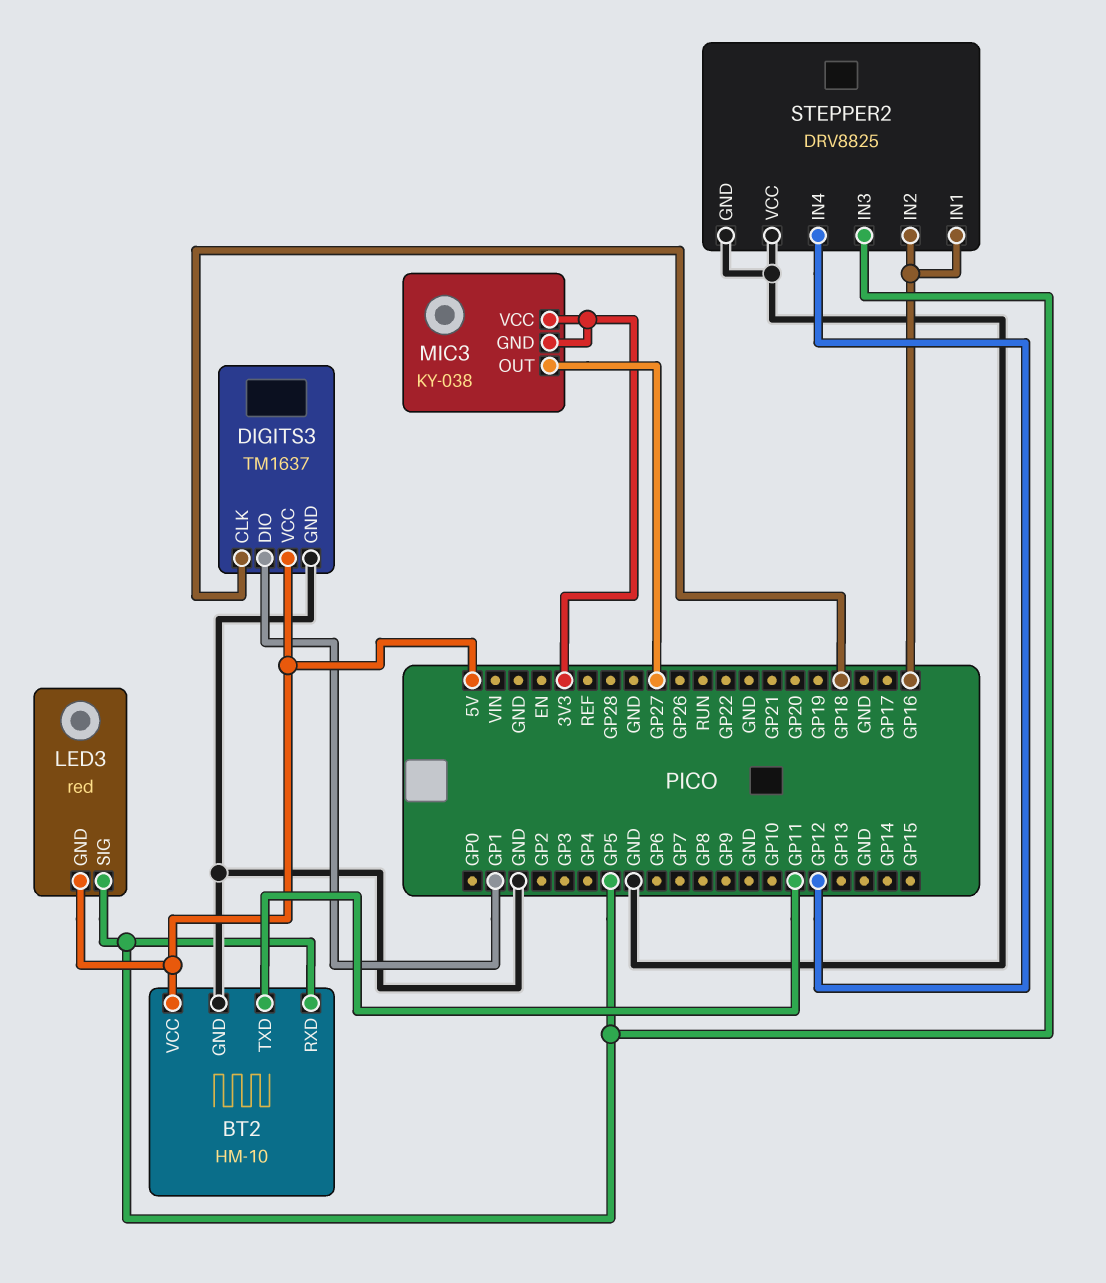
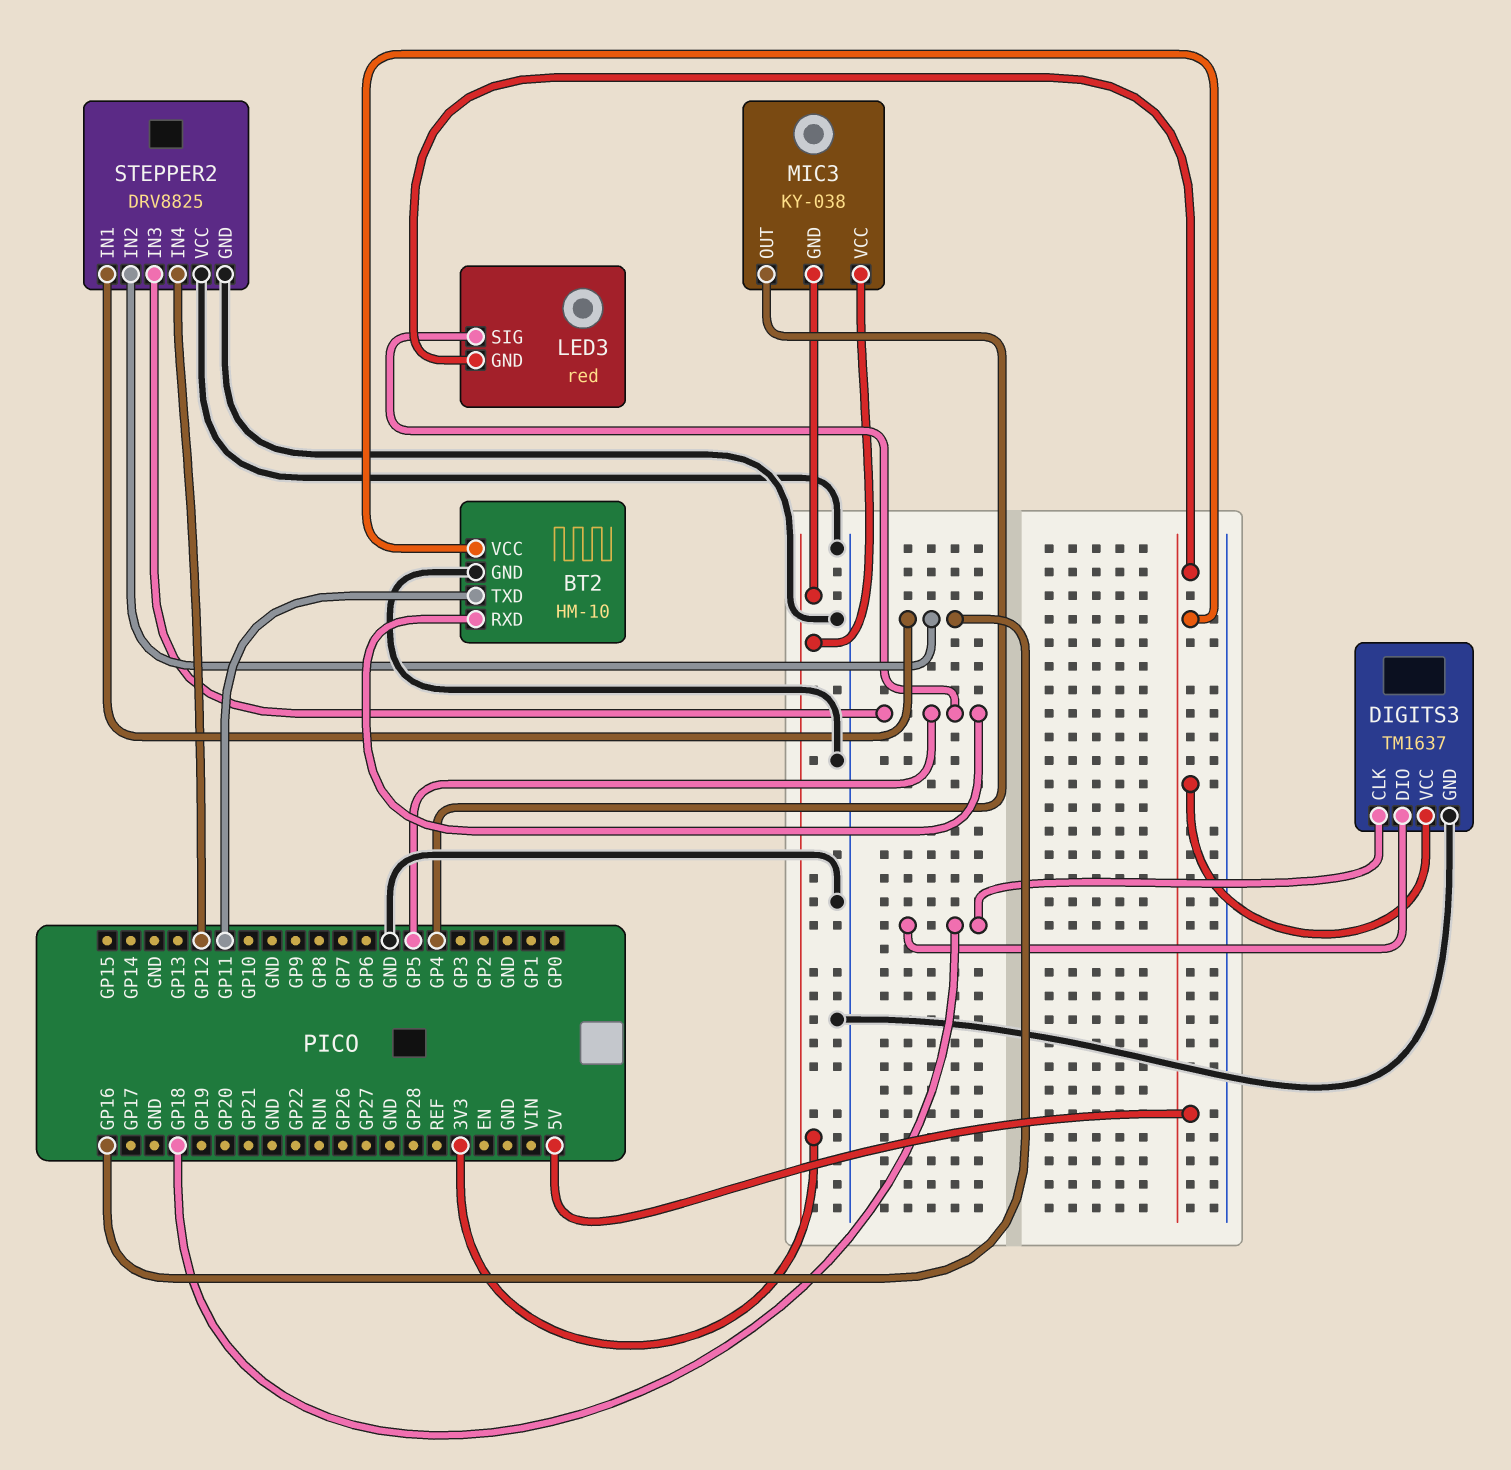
DIGITS3 pin DIO: GP1 -> GP18
MIC3 pin OUT: GP27 -> GP4

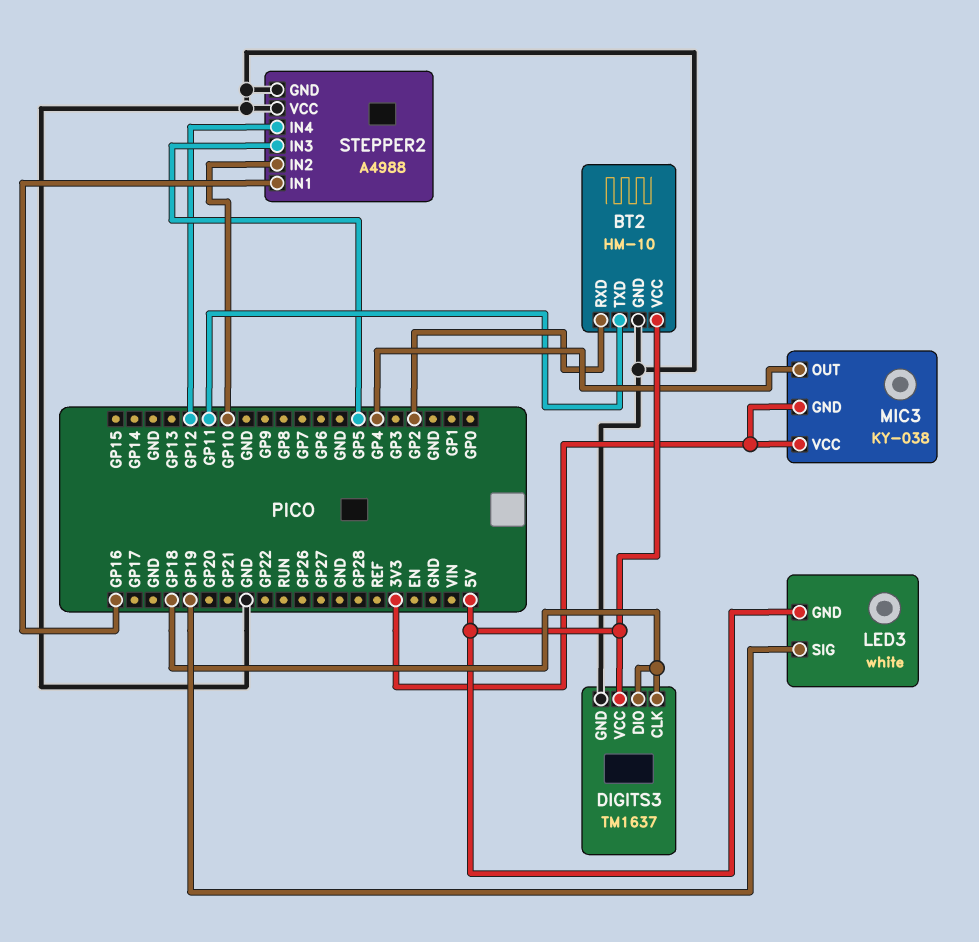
BT2 pin RXD: GP5 -> GP2
LED3: red -> white
LED3 pin SIG: GP5 -> GP19
STEPPER2: DRV8825 -> A4988
STEPPER2 pin IN2: GP16 -> GP10

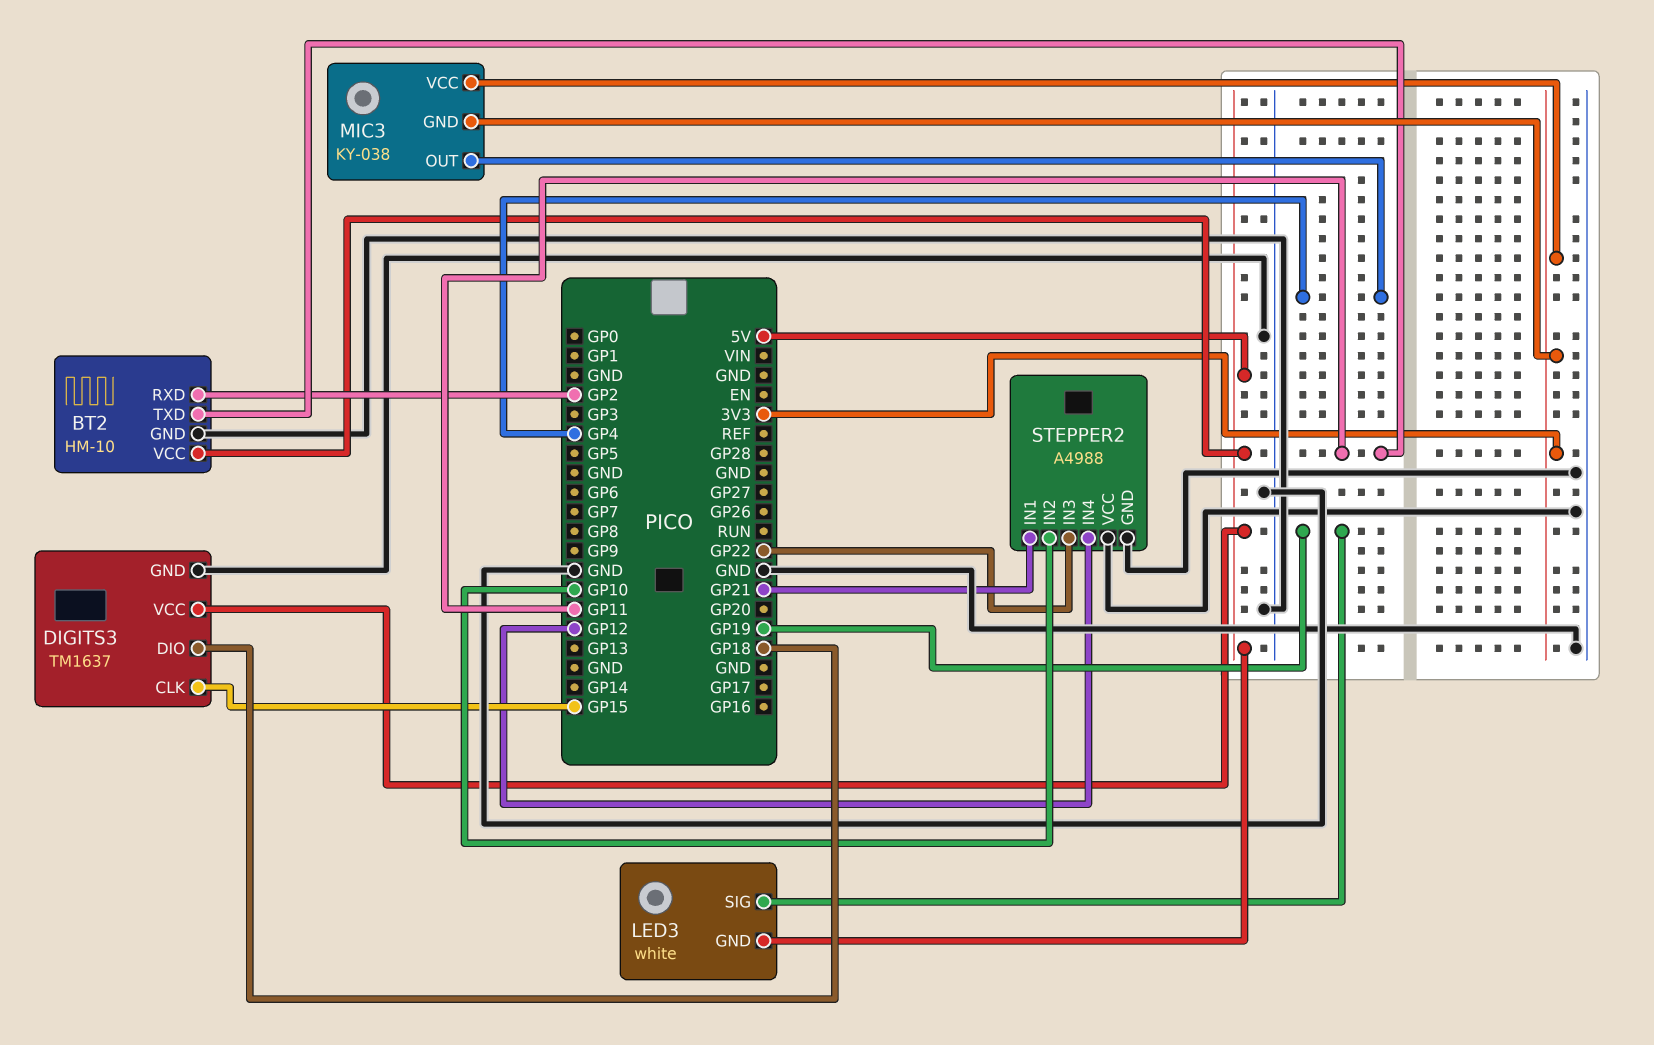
DIGITS3 pin CLK: GP18 -> GP15
STEPPER2 pin IN1: GP16 -> GP21
STEPPER2 pin IN3: GP5 -> GP22

